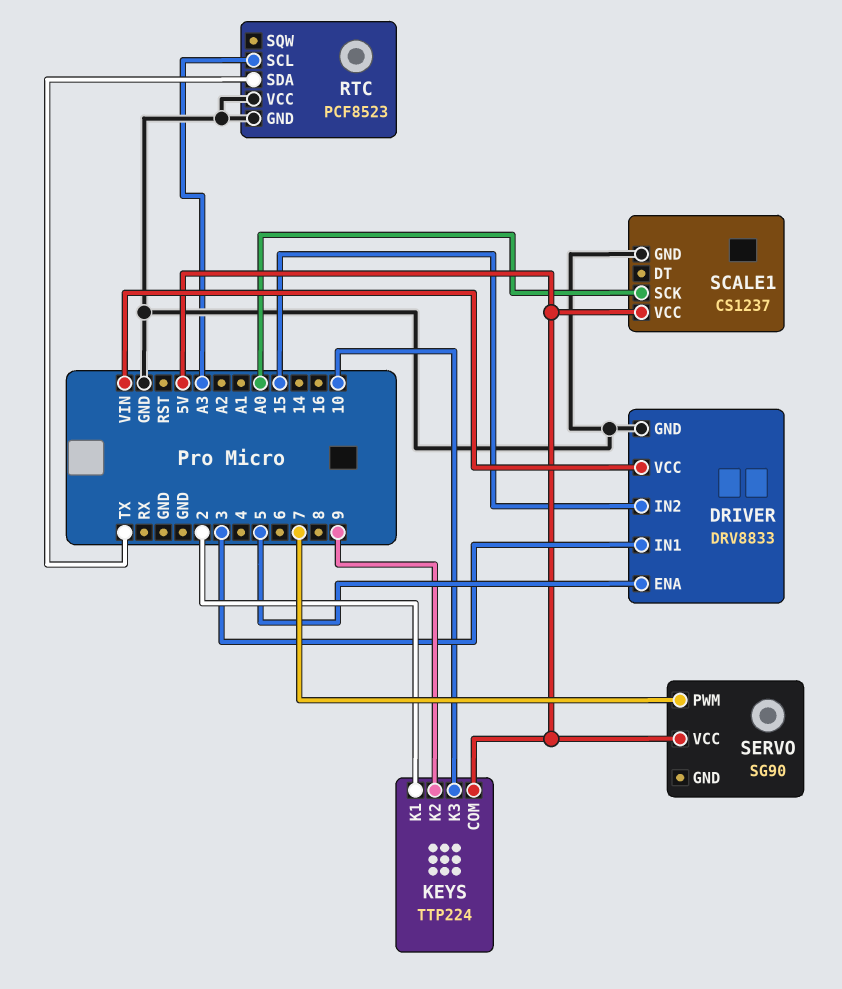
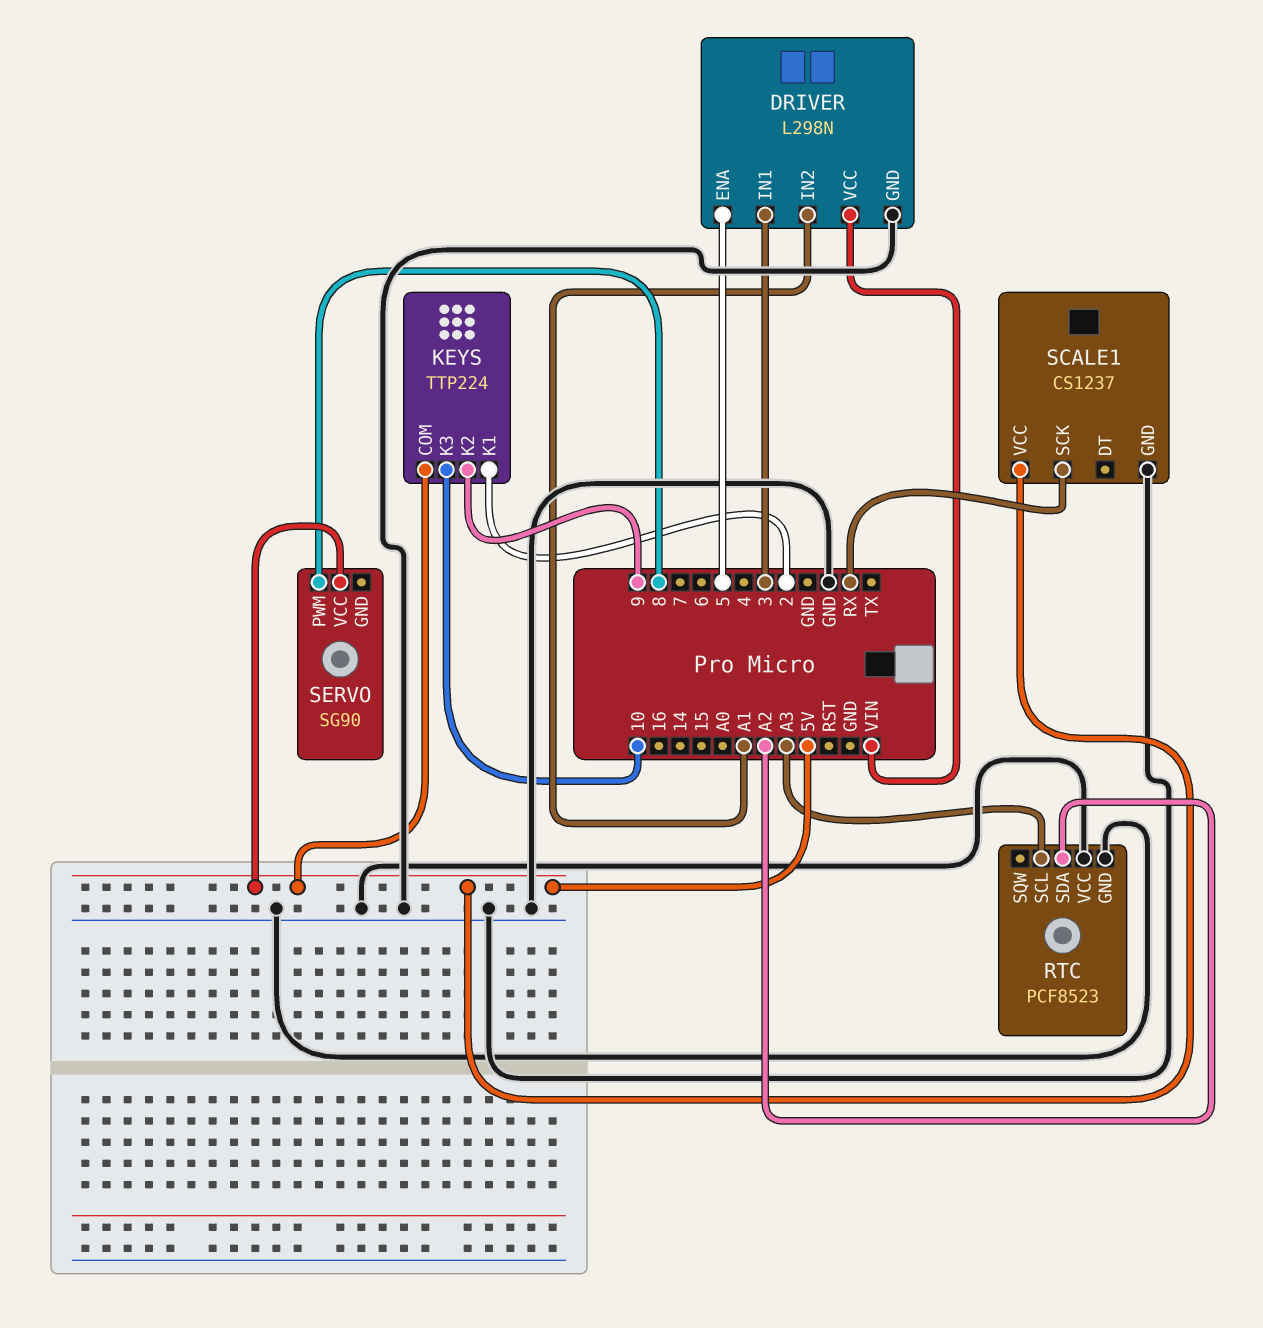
DRIVER: DRV8833 -> L298N
DRIVER pin IN2: 15 -> A1
RTC pin SDA: TX -> A2
SCALE1 pin SCK: A0 -> RX
SERVO pin PWM: 7 -> 8

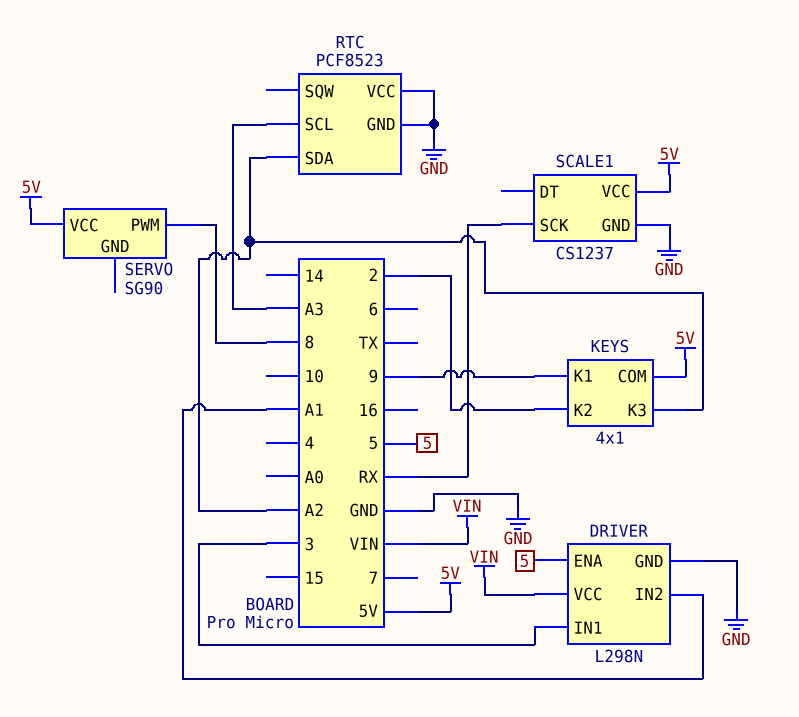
KEYS: TTP224 -> 4x1
KEYS pin K1: 2 -> 9
KEYS pin K2: 9 -> 2
KEYS pin K3: 10 -> A2

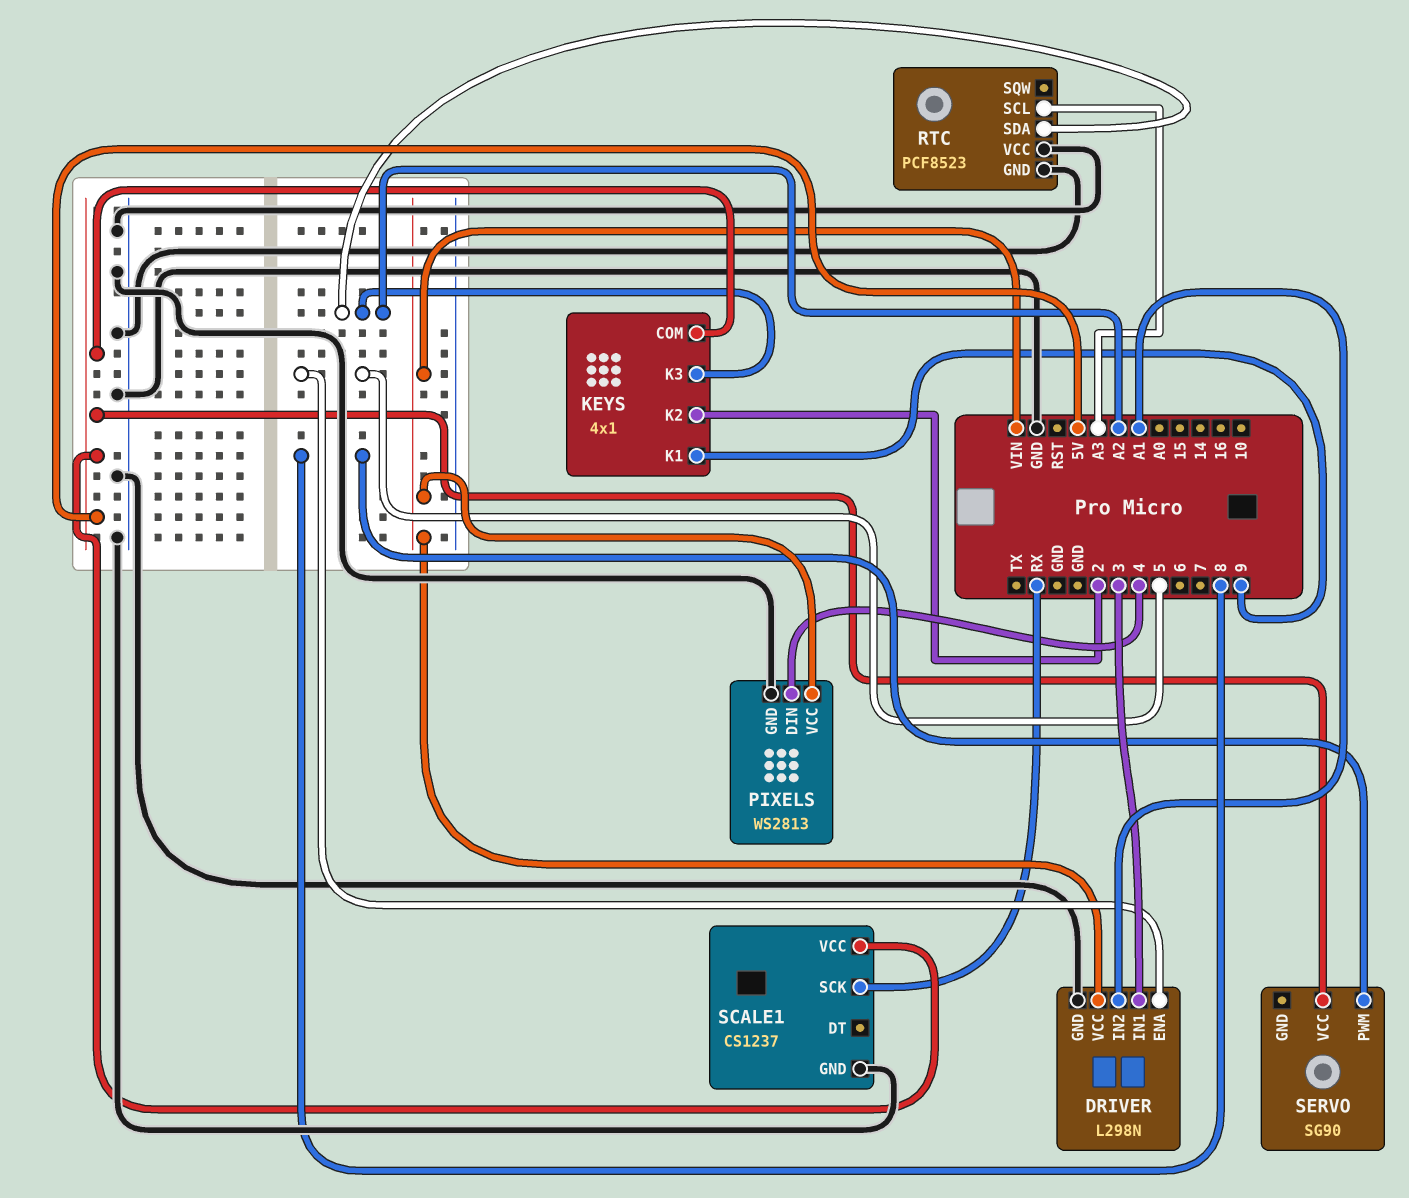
PIXELS: none -> WS2813
PIXELS pin DIN: none -> 4
PIXELS pin GND: none -> GND
PIXELS pin VCC: none -> VIN

